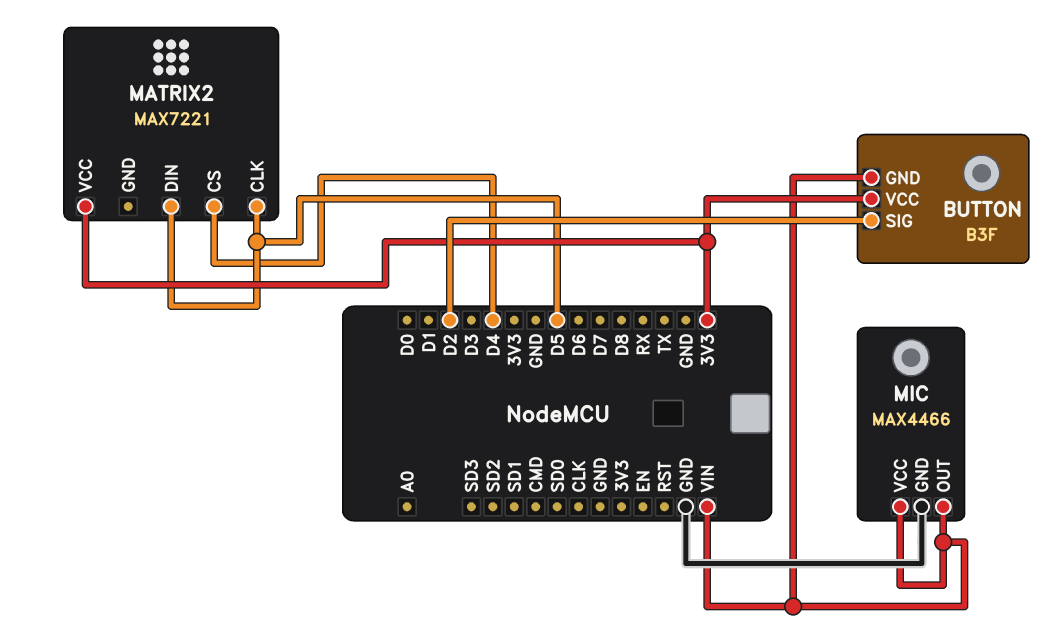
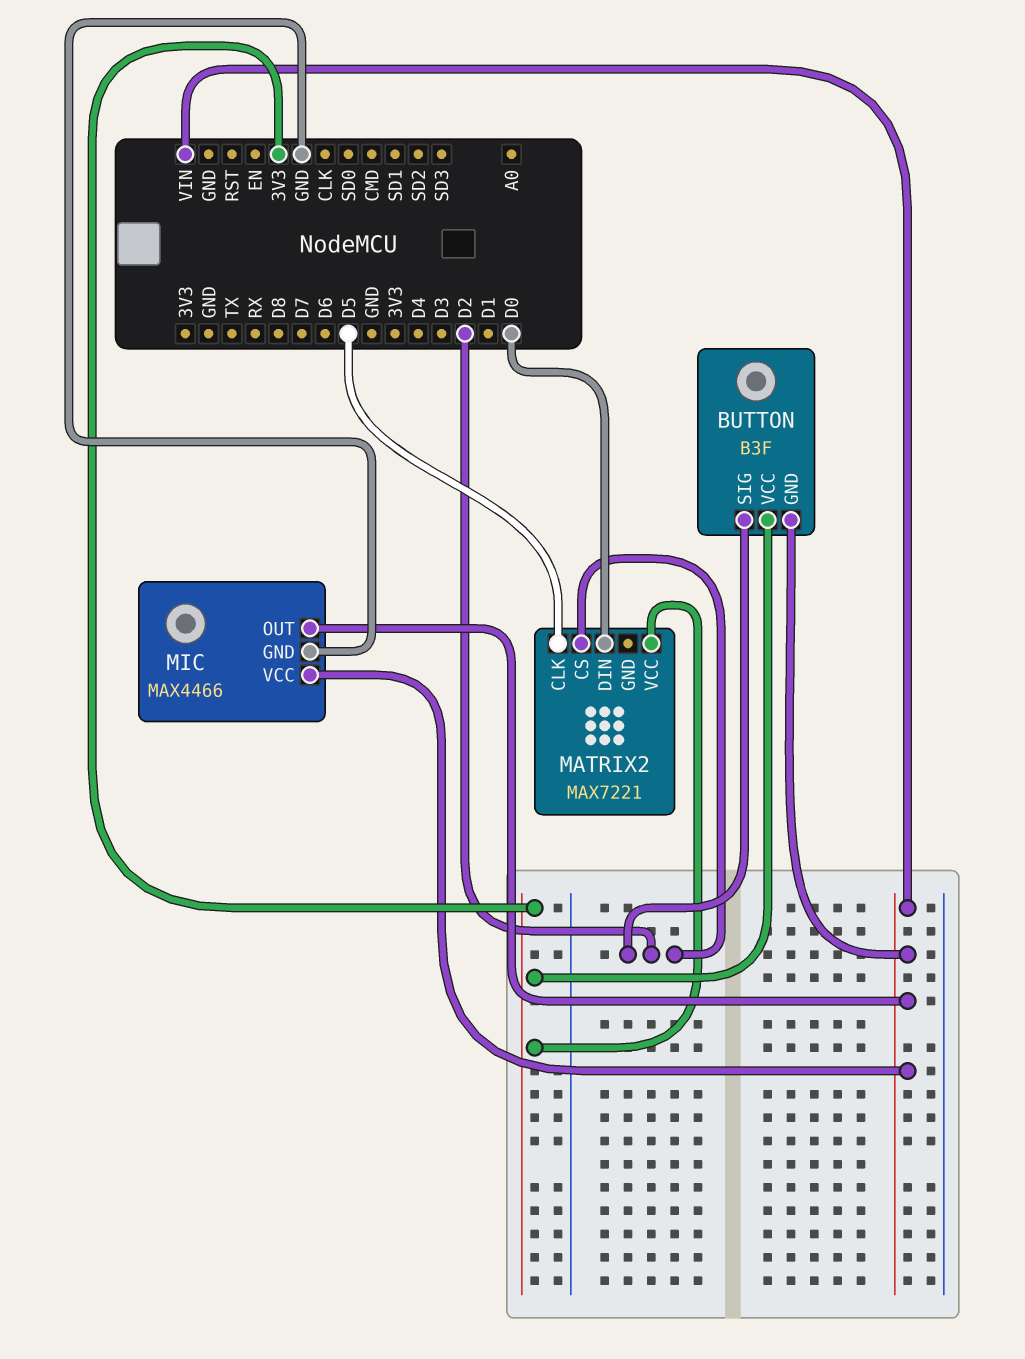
MATRIX2 pin CS: D4 -> D2
MATRIX2 pin DIN: D5 -> D0

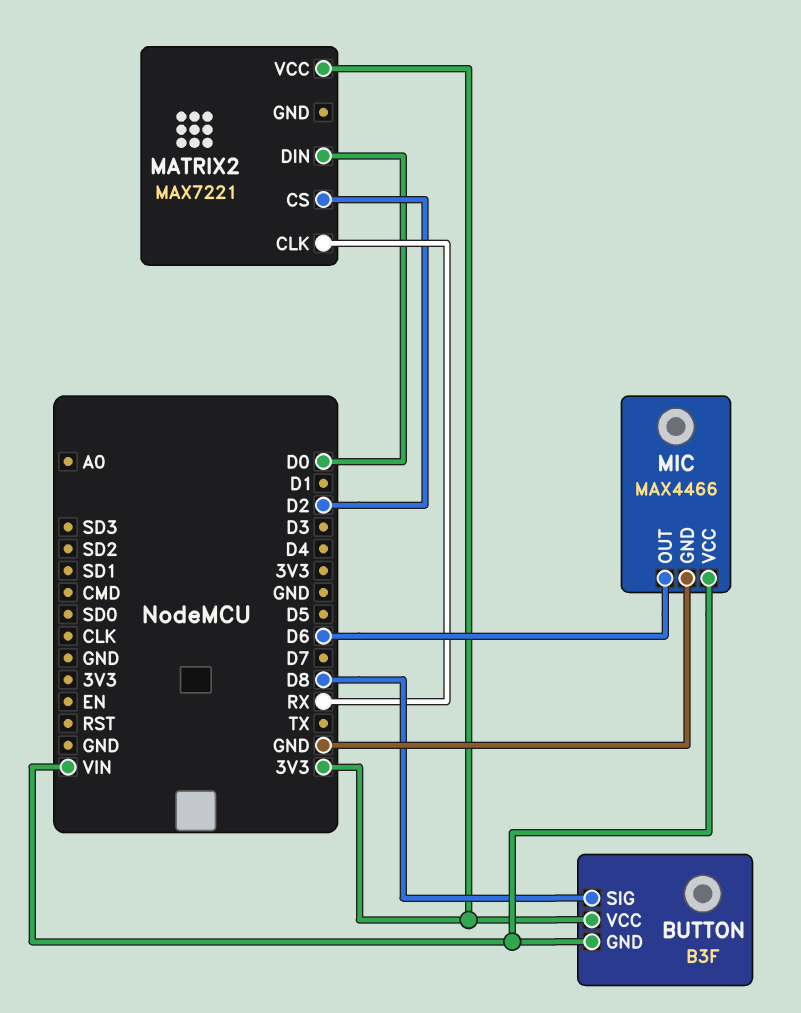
BUTTON pin SIG: D2 -> D8
MATRIX2 pin CLK: D5 -> RX
MIC pin OUT: VIN -> D6

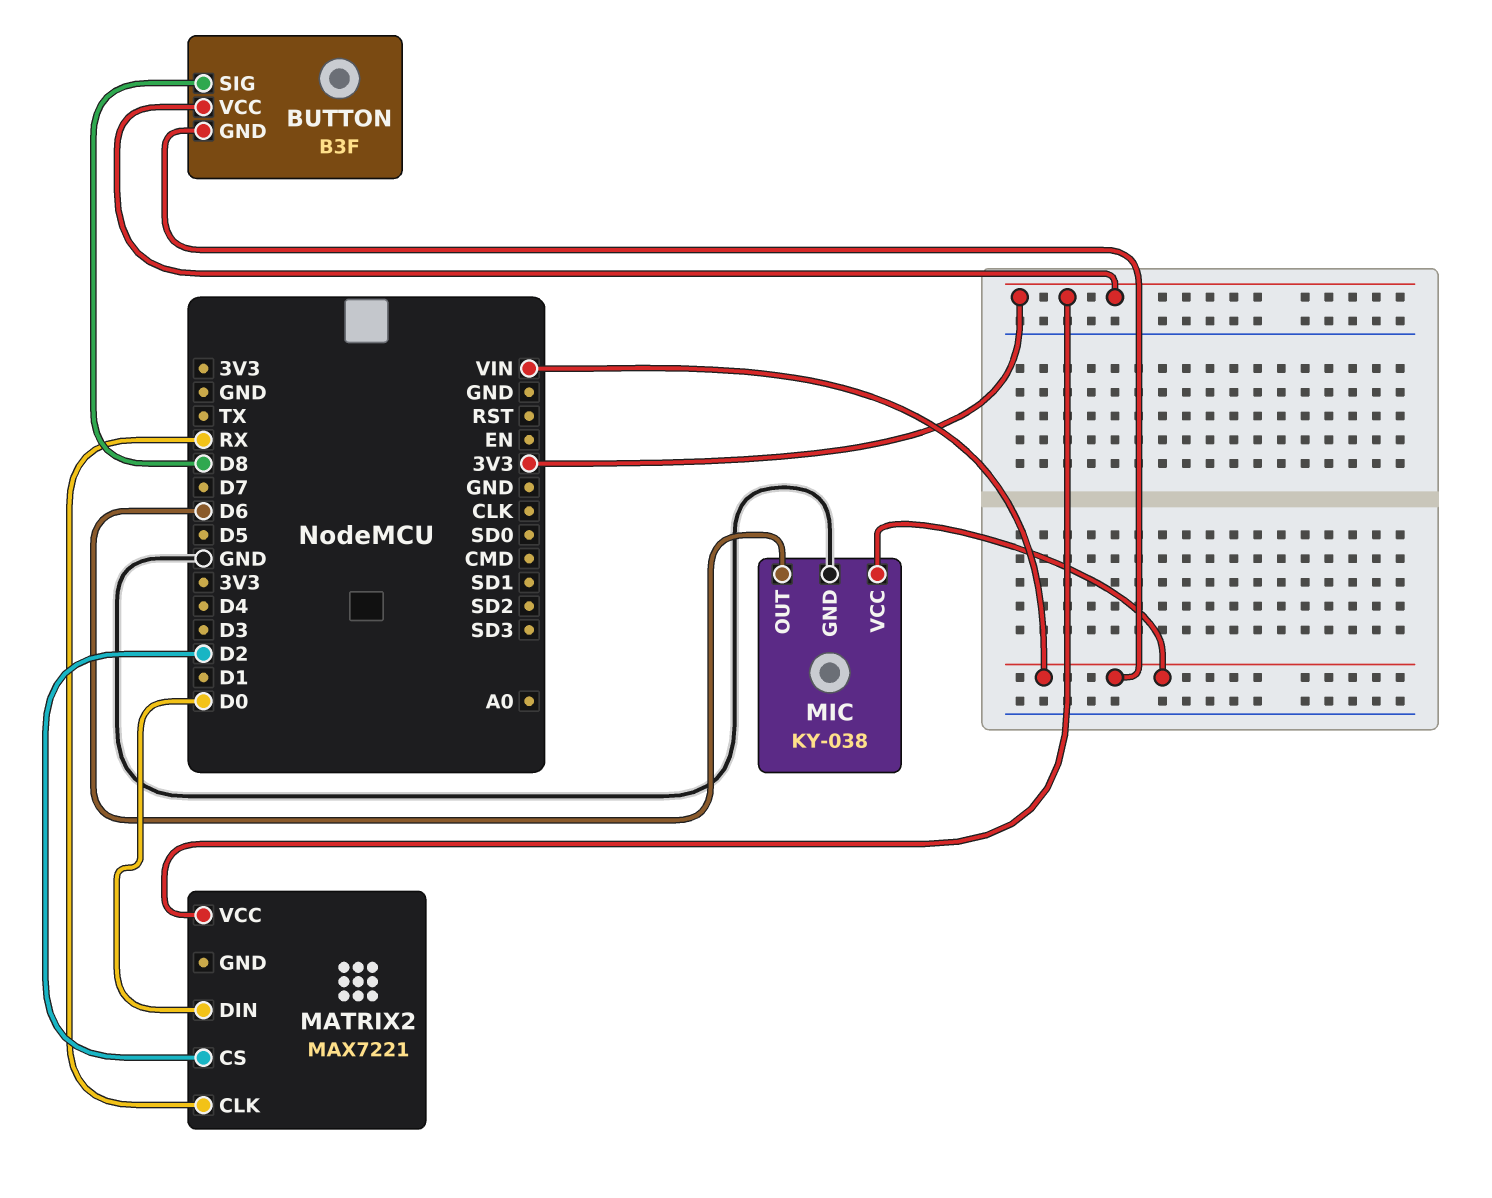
MIC: MAX4466 -> KY-038

